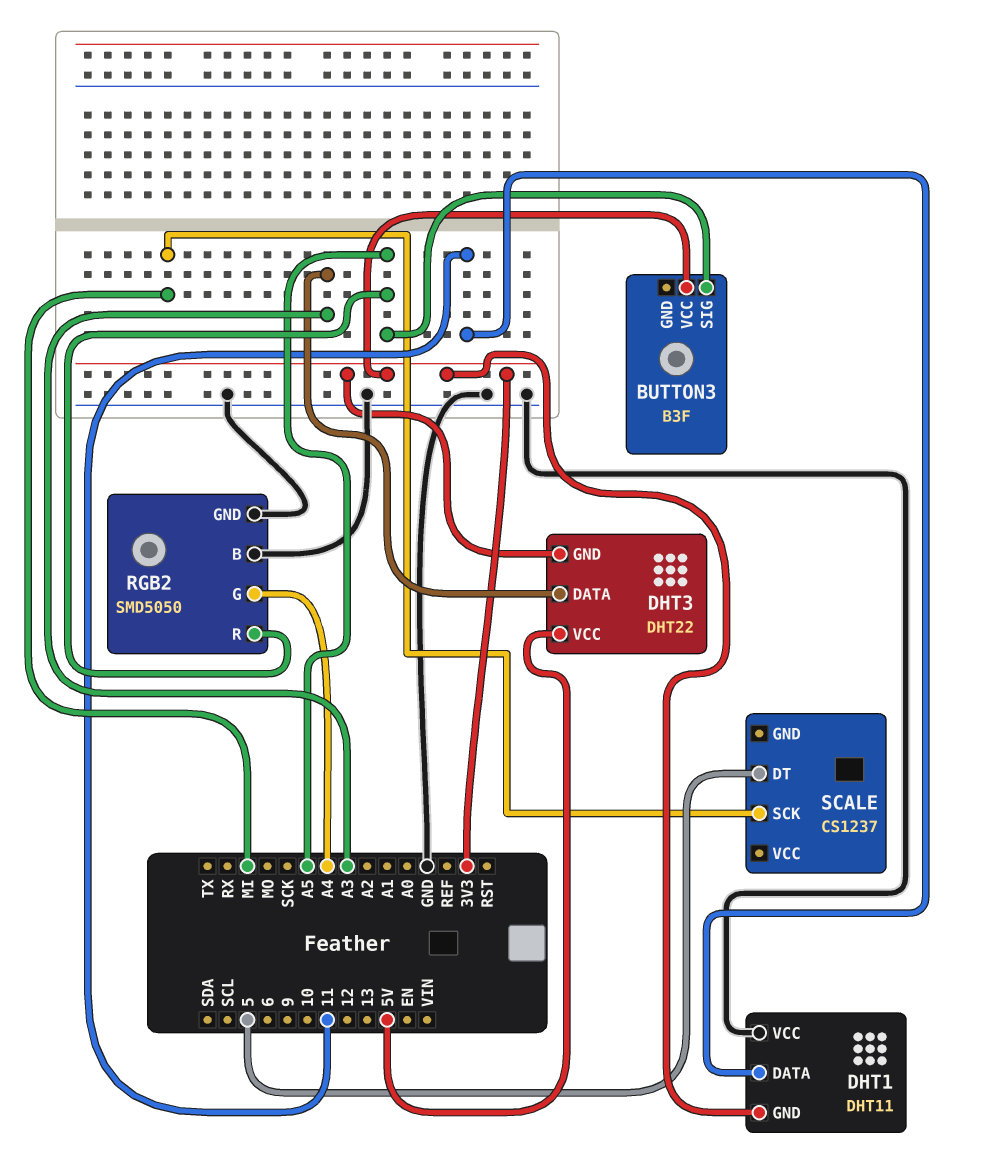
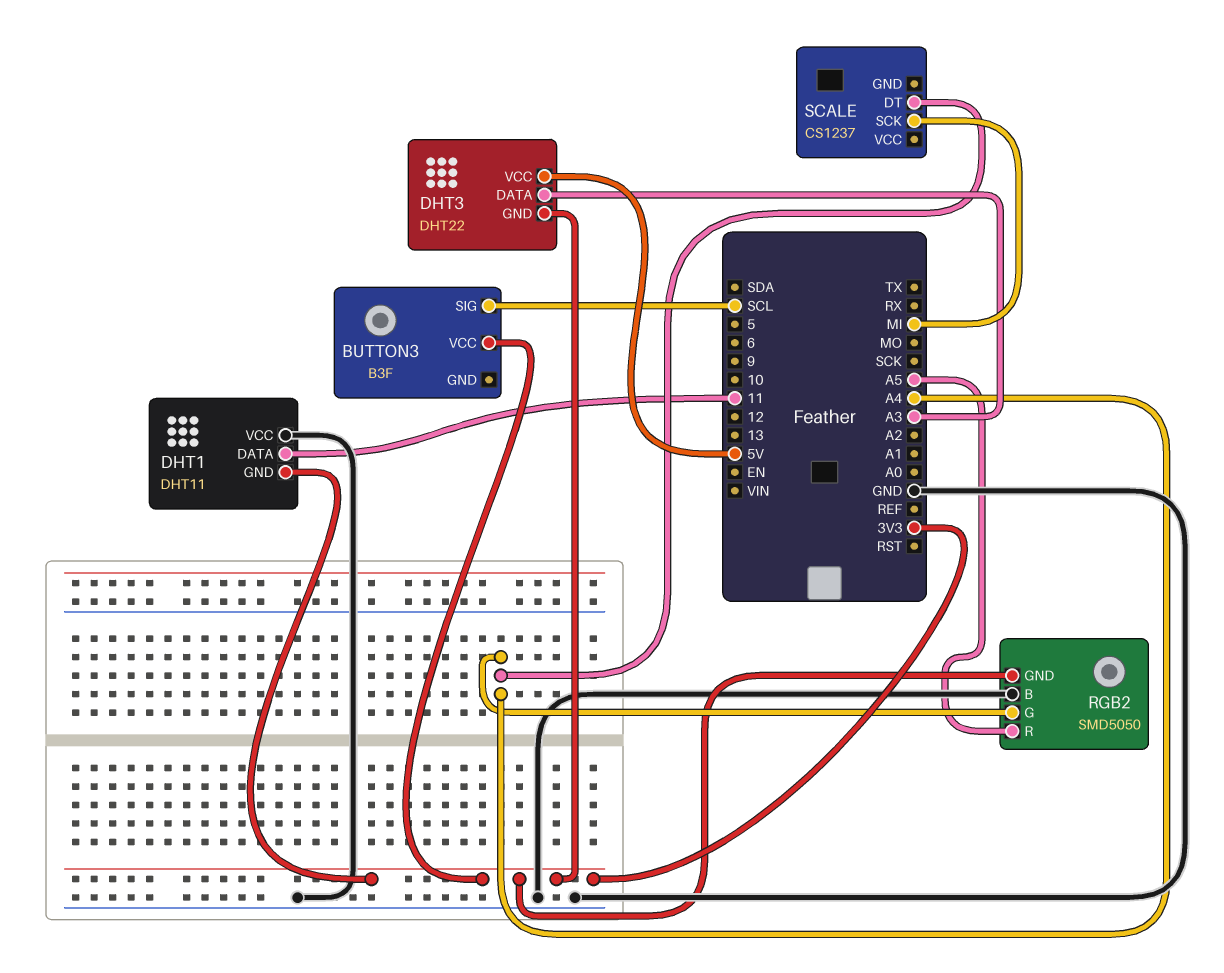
BUTTON3 pin SIG: A5 -> SCL
RGB2 pin GND: GND -> 3V3
SCALE pin DT: 5 -> A4

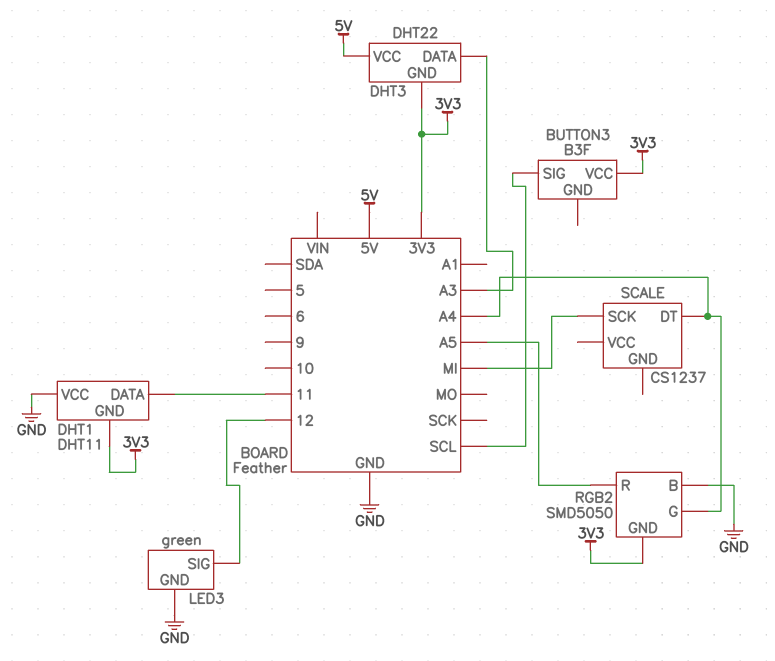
LED3: none -> green
LED3 pin GND: none -> GND
LED3 pin SIG: none -> 12

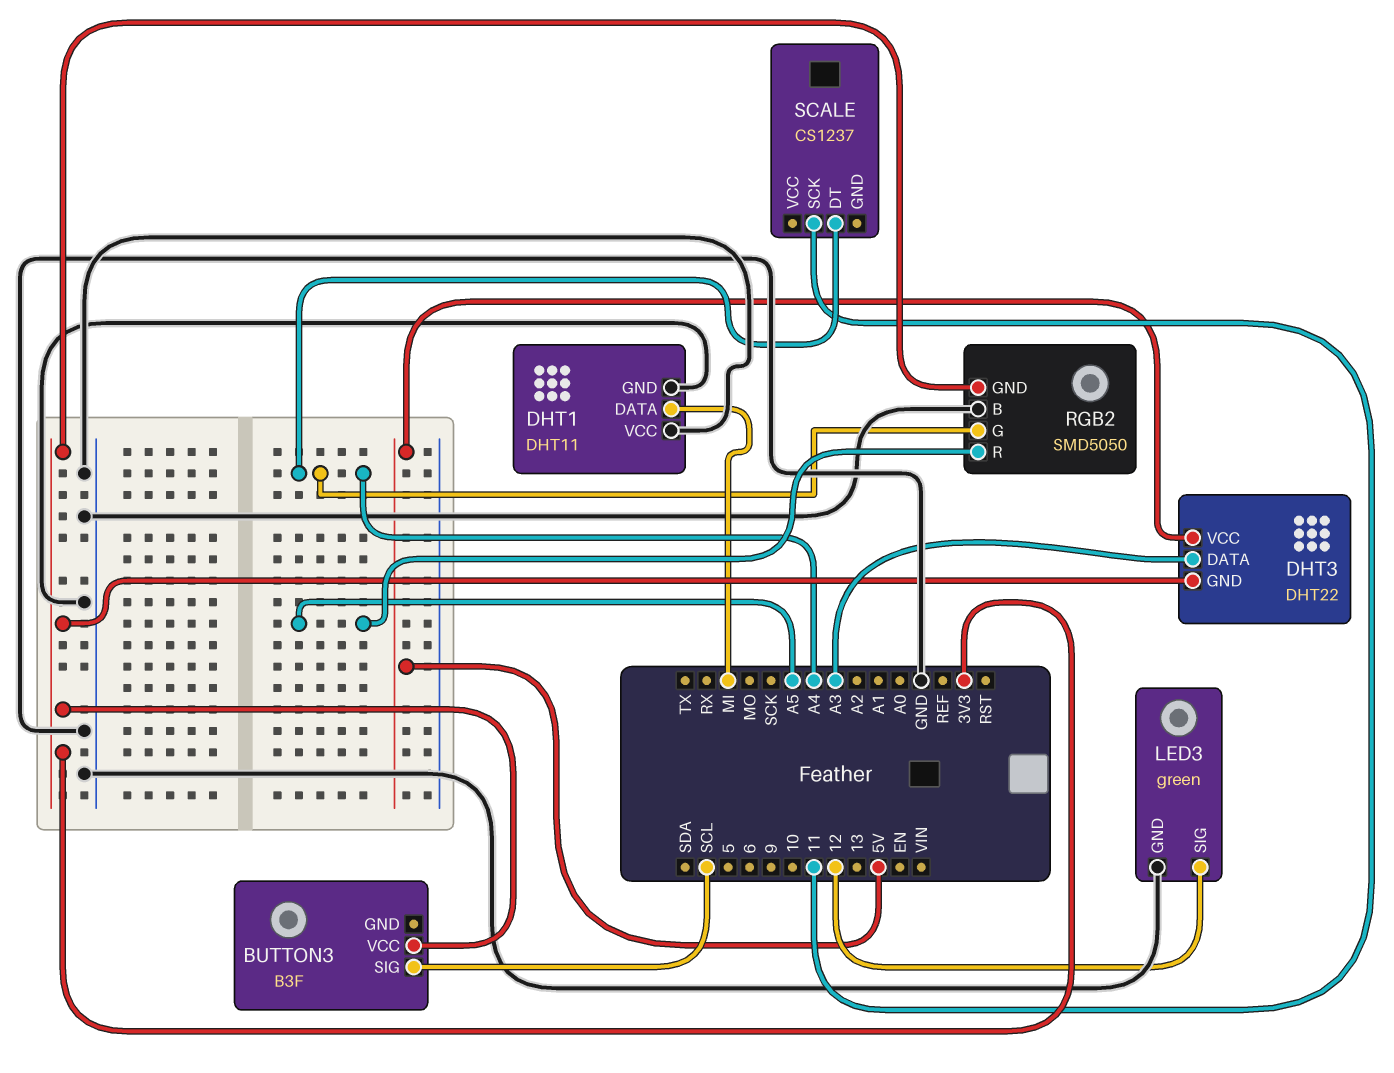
DHT1 pin DATA: 11 -> MI
DHT1 pin GND: 3V3 -> GND
SCALE pin SCK: MI -> 11

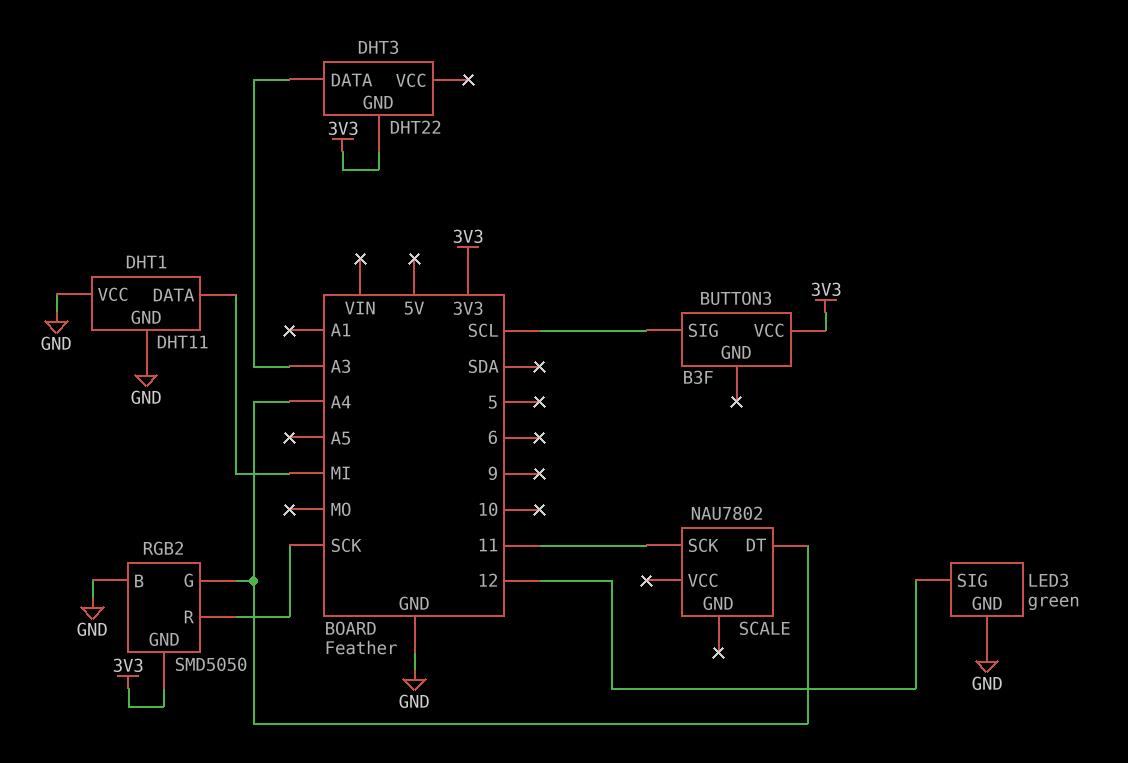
DHT3 pin VCC: 5V -> none
RGB2 pin R: A5 -> SCK
SCALE: CS1237 -> NAU7802

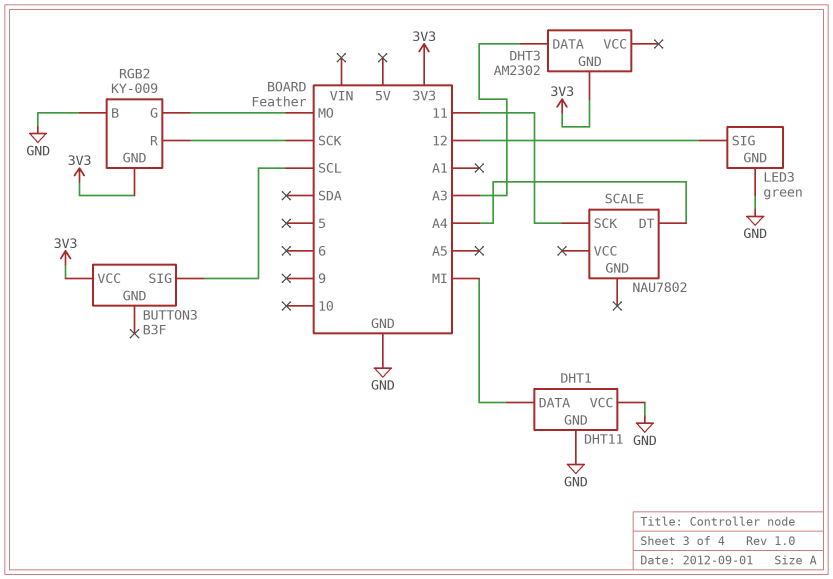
DHT3: DHT22 -> AM2302
RGB2: SMD5050 -> KY-009
RGB2 pin G: A4 -> MO

